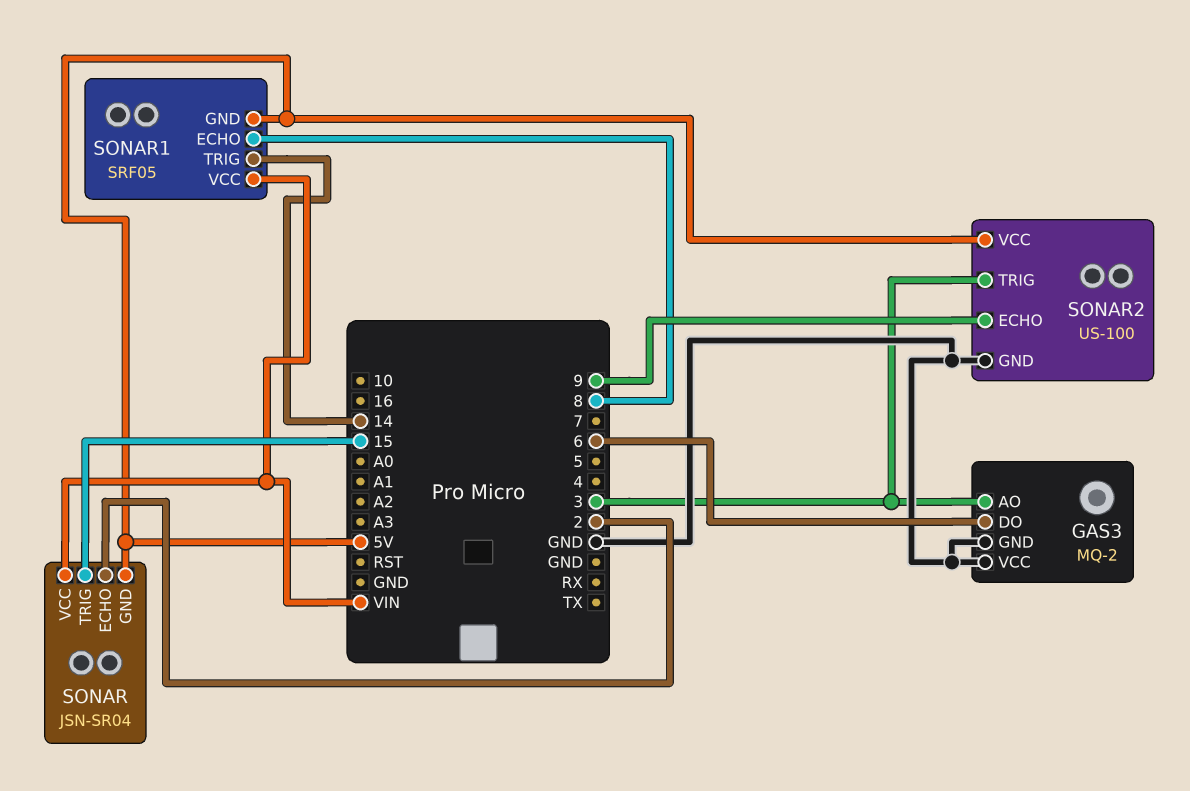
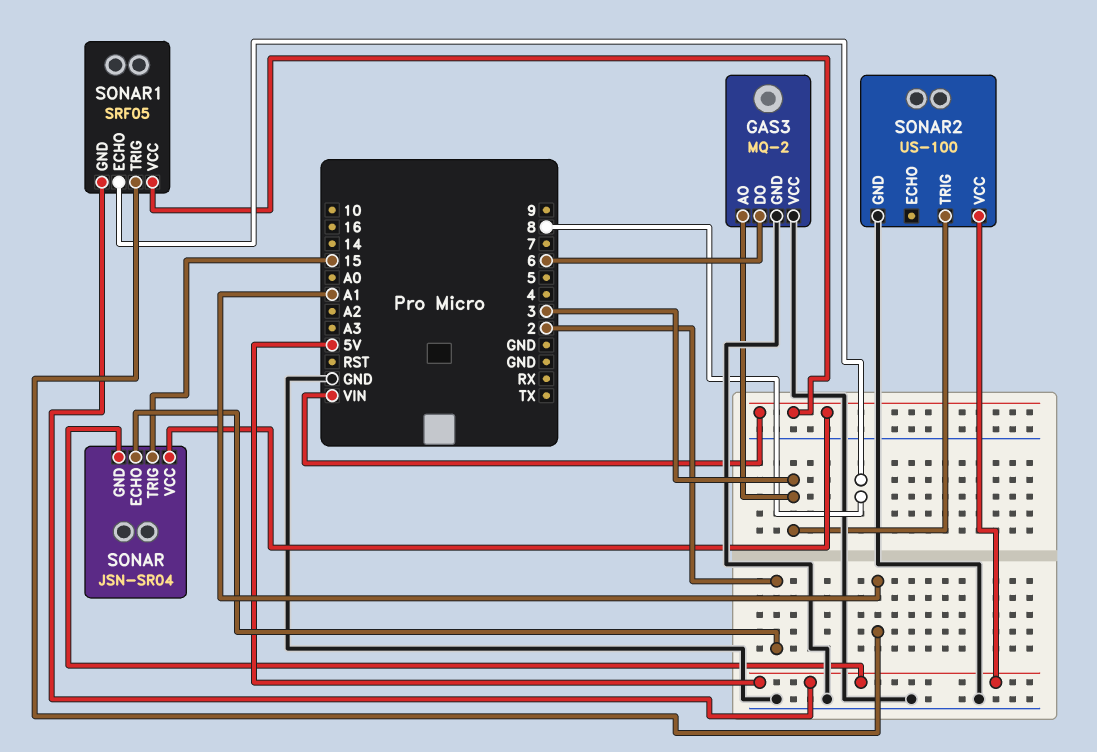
SONAR1 pin TRIG: 14 -> A1
SONAR2 pin ECHO: 9 -> none

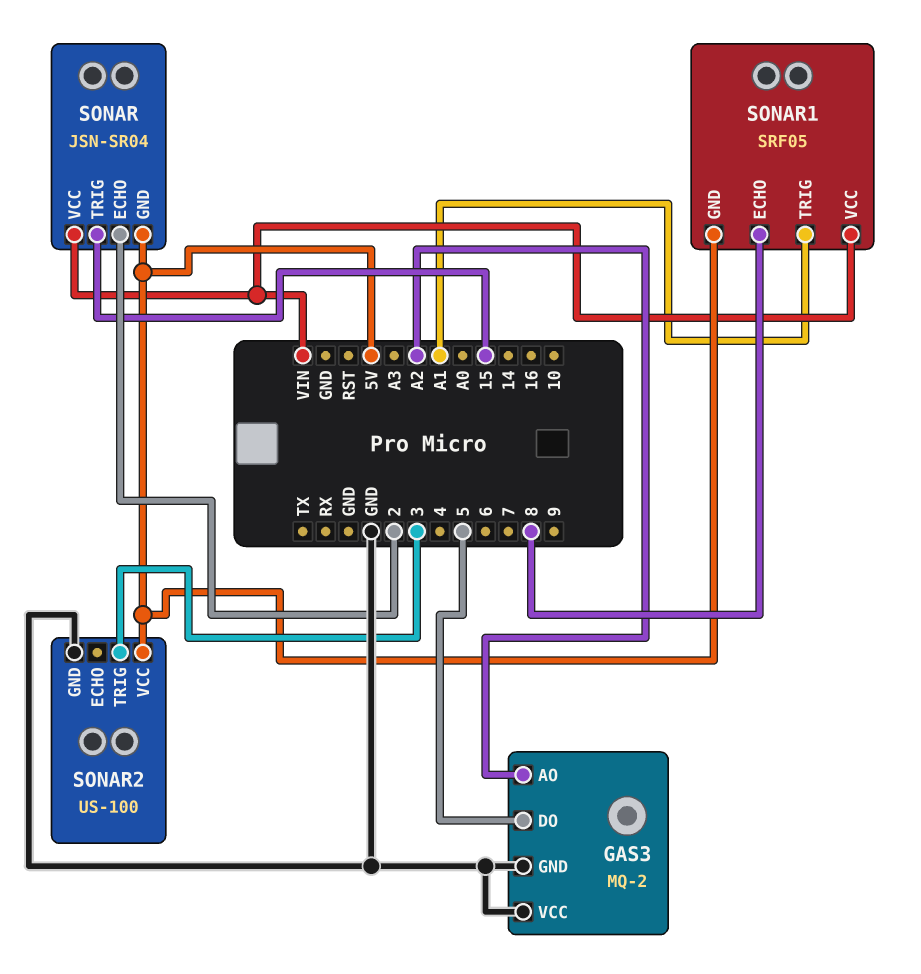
GAS3 pin AO: 3 -> A2
GAS3 pin DO: 6 -> 5

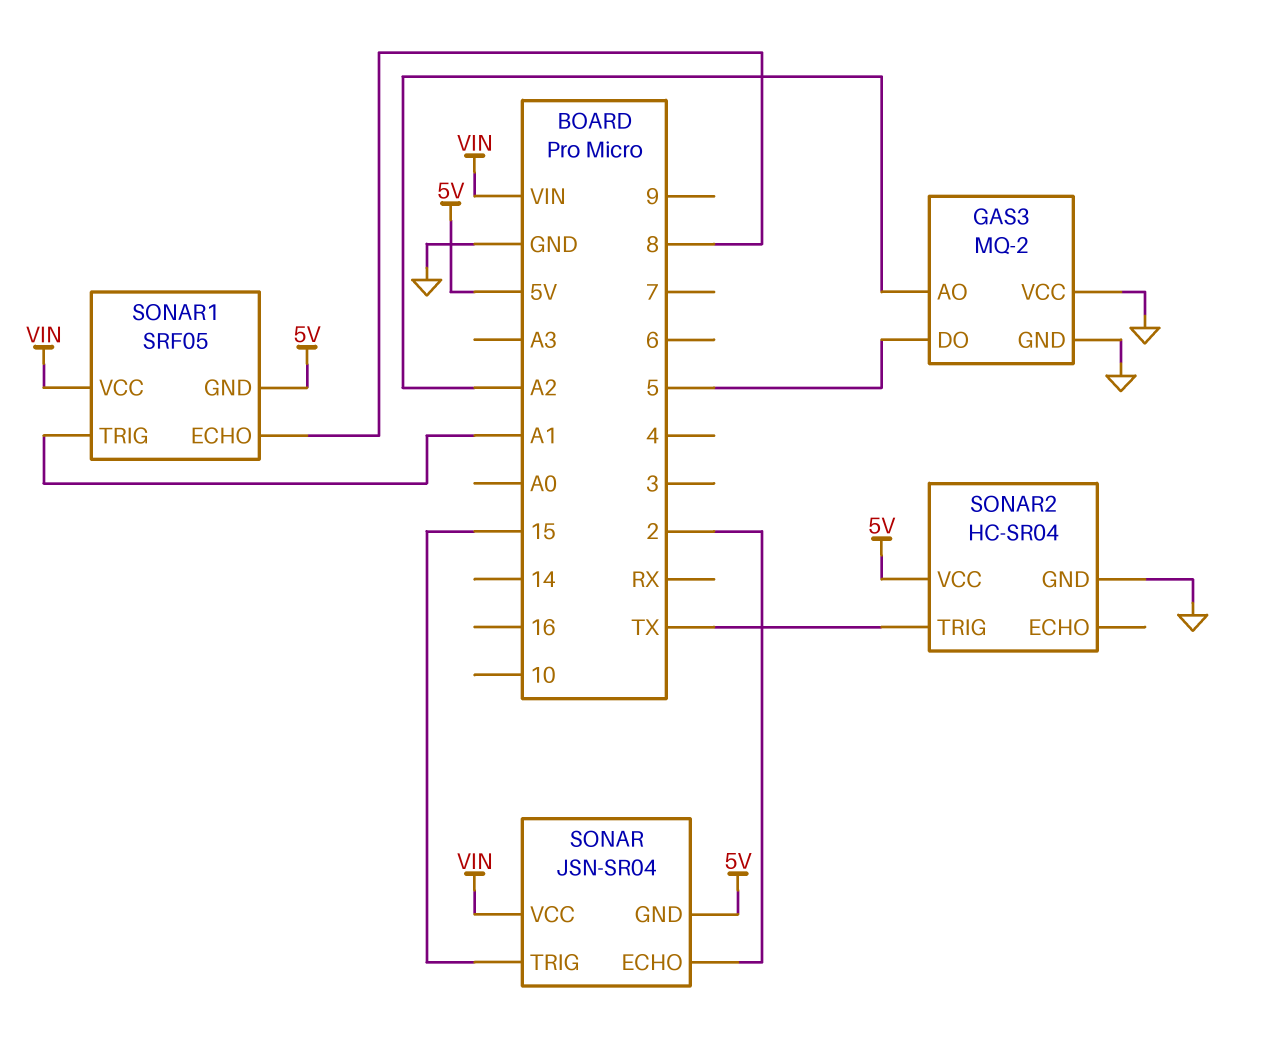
SONAR2: US-100 -> HC-SR04
SONAR2 pin TRIG: 3 -> TX

